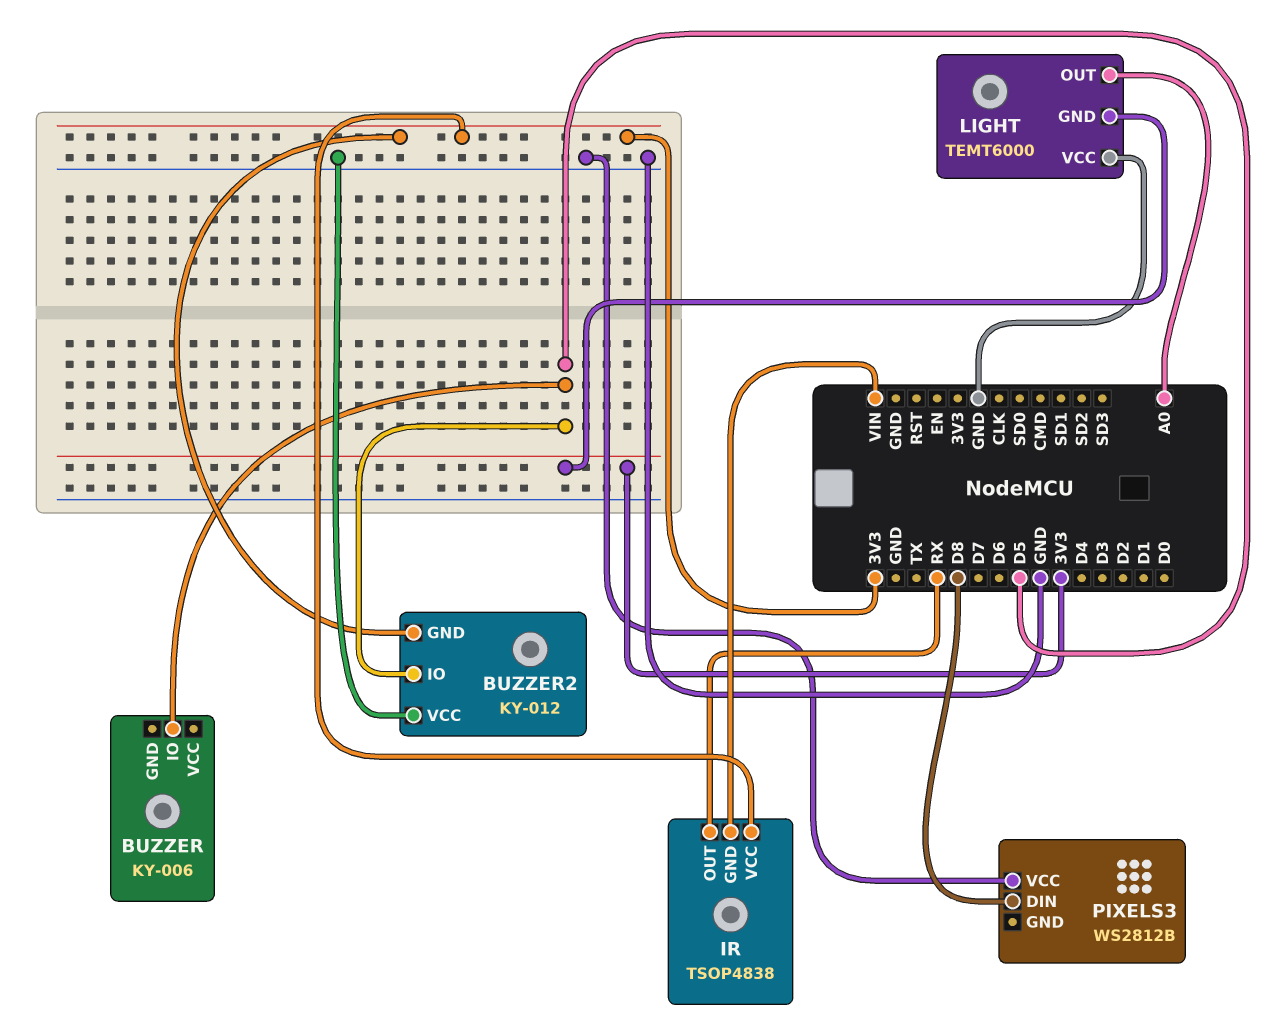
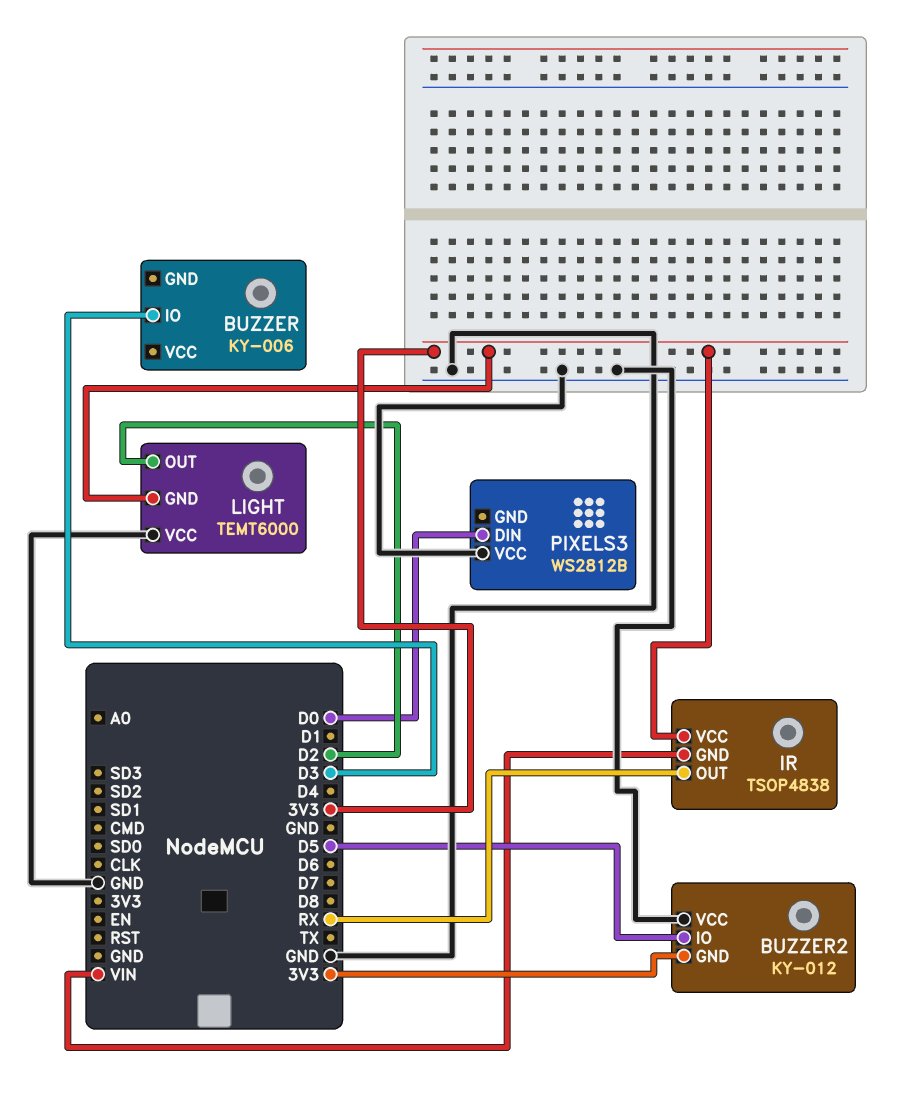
BUZZER pin IO: D5 -> D3
LIGHT pin OUT: A0 -> D2
PIXELS3 pin DIN: D8 -> D0

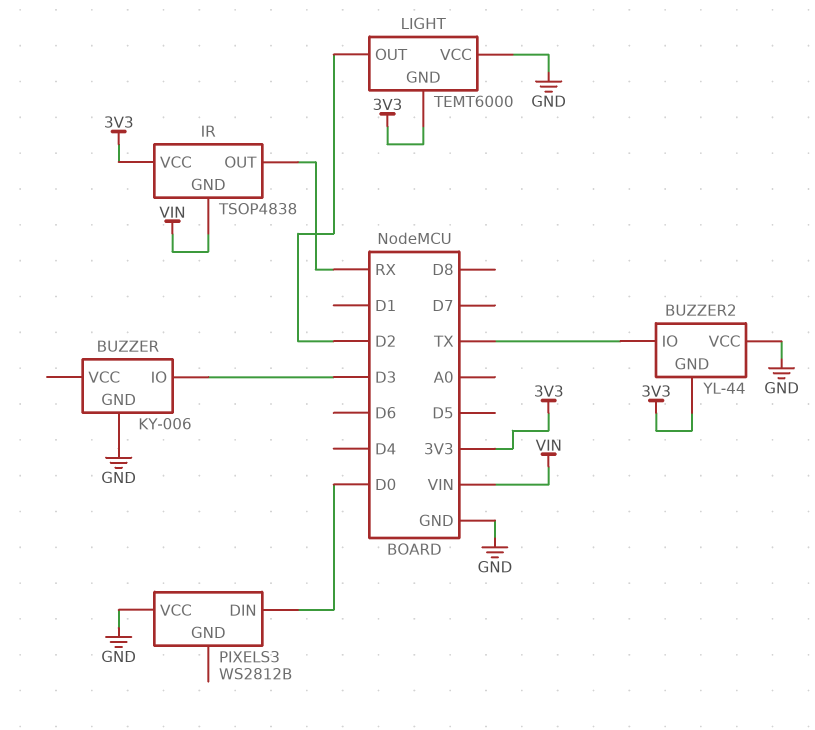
BUZZER pin GND: none -> GND
BUZZER2: KY-012 -> YL-44
BUZZER2 pin IO: D5 -> TX

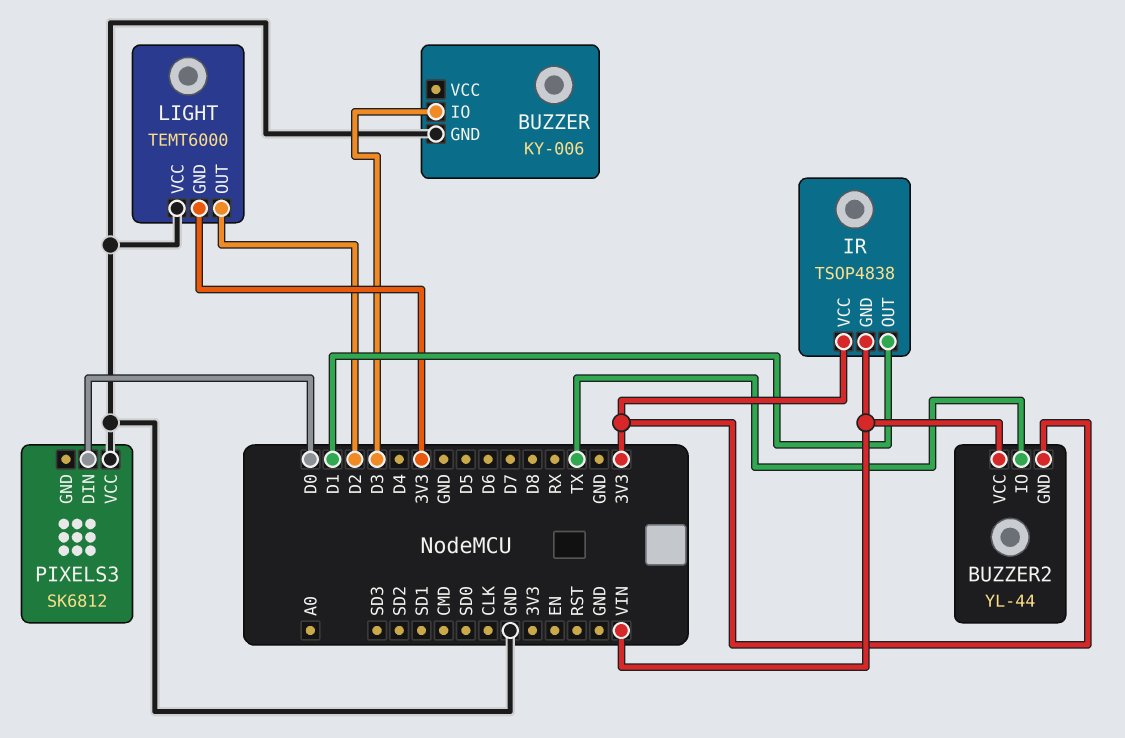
BUZZER2 pin VCC: GND -> VIN
IR pin OUT: RX -> D1
PIXELS3: WS2812B -> SK6812

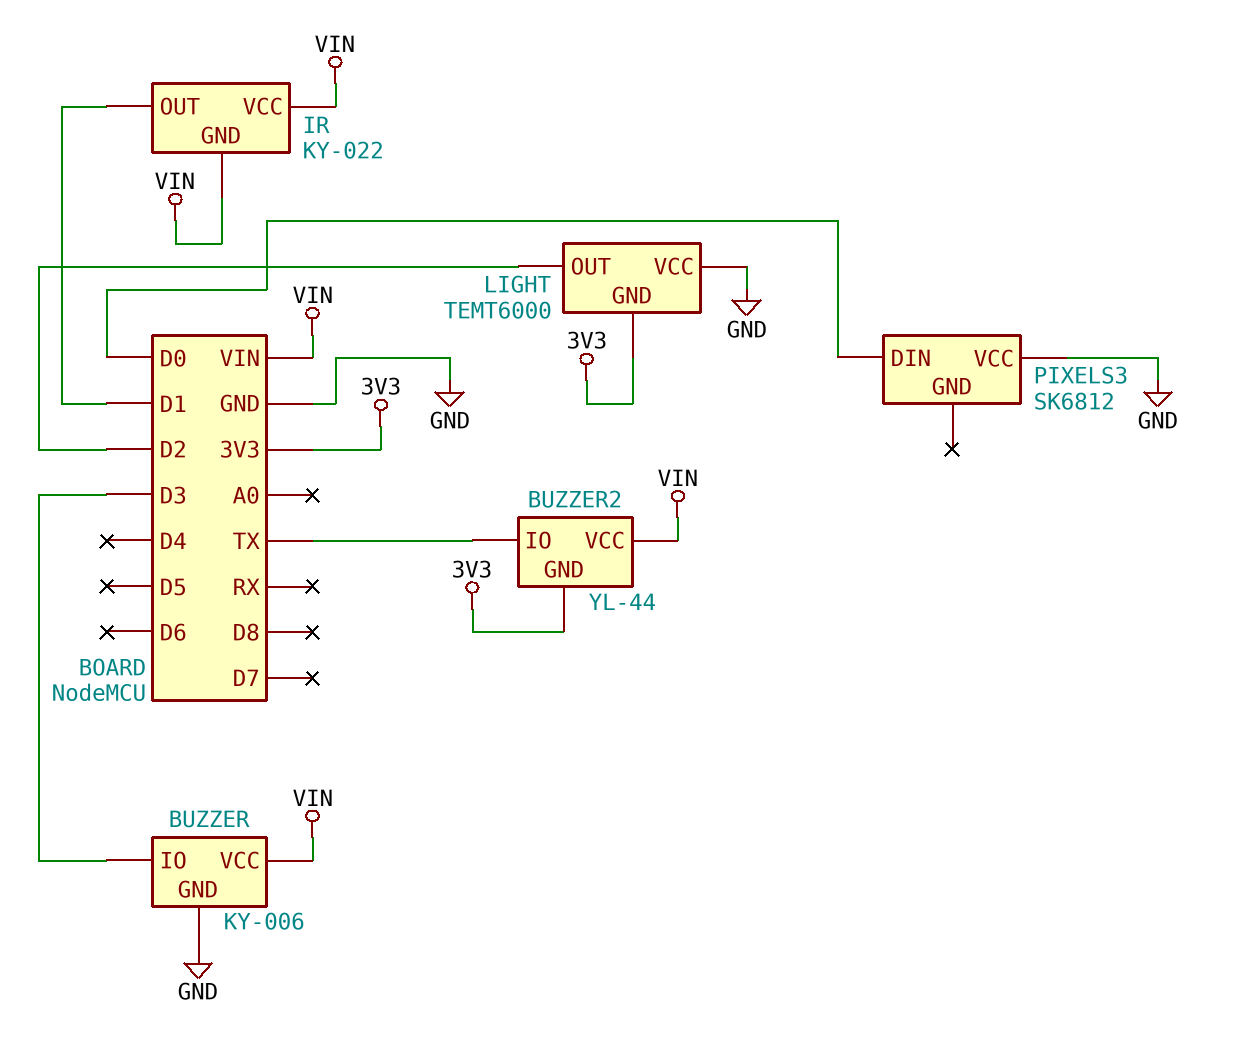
BUZZER pin VCC: none -> VIN
IR: TSOP4838 -> KY-022
IR pin VCC: 3V3 -> VIN

